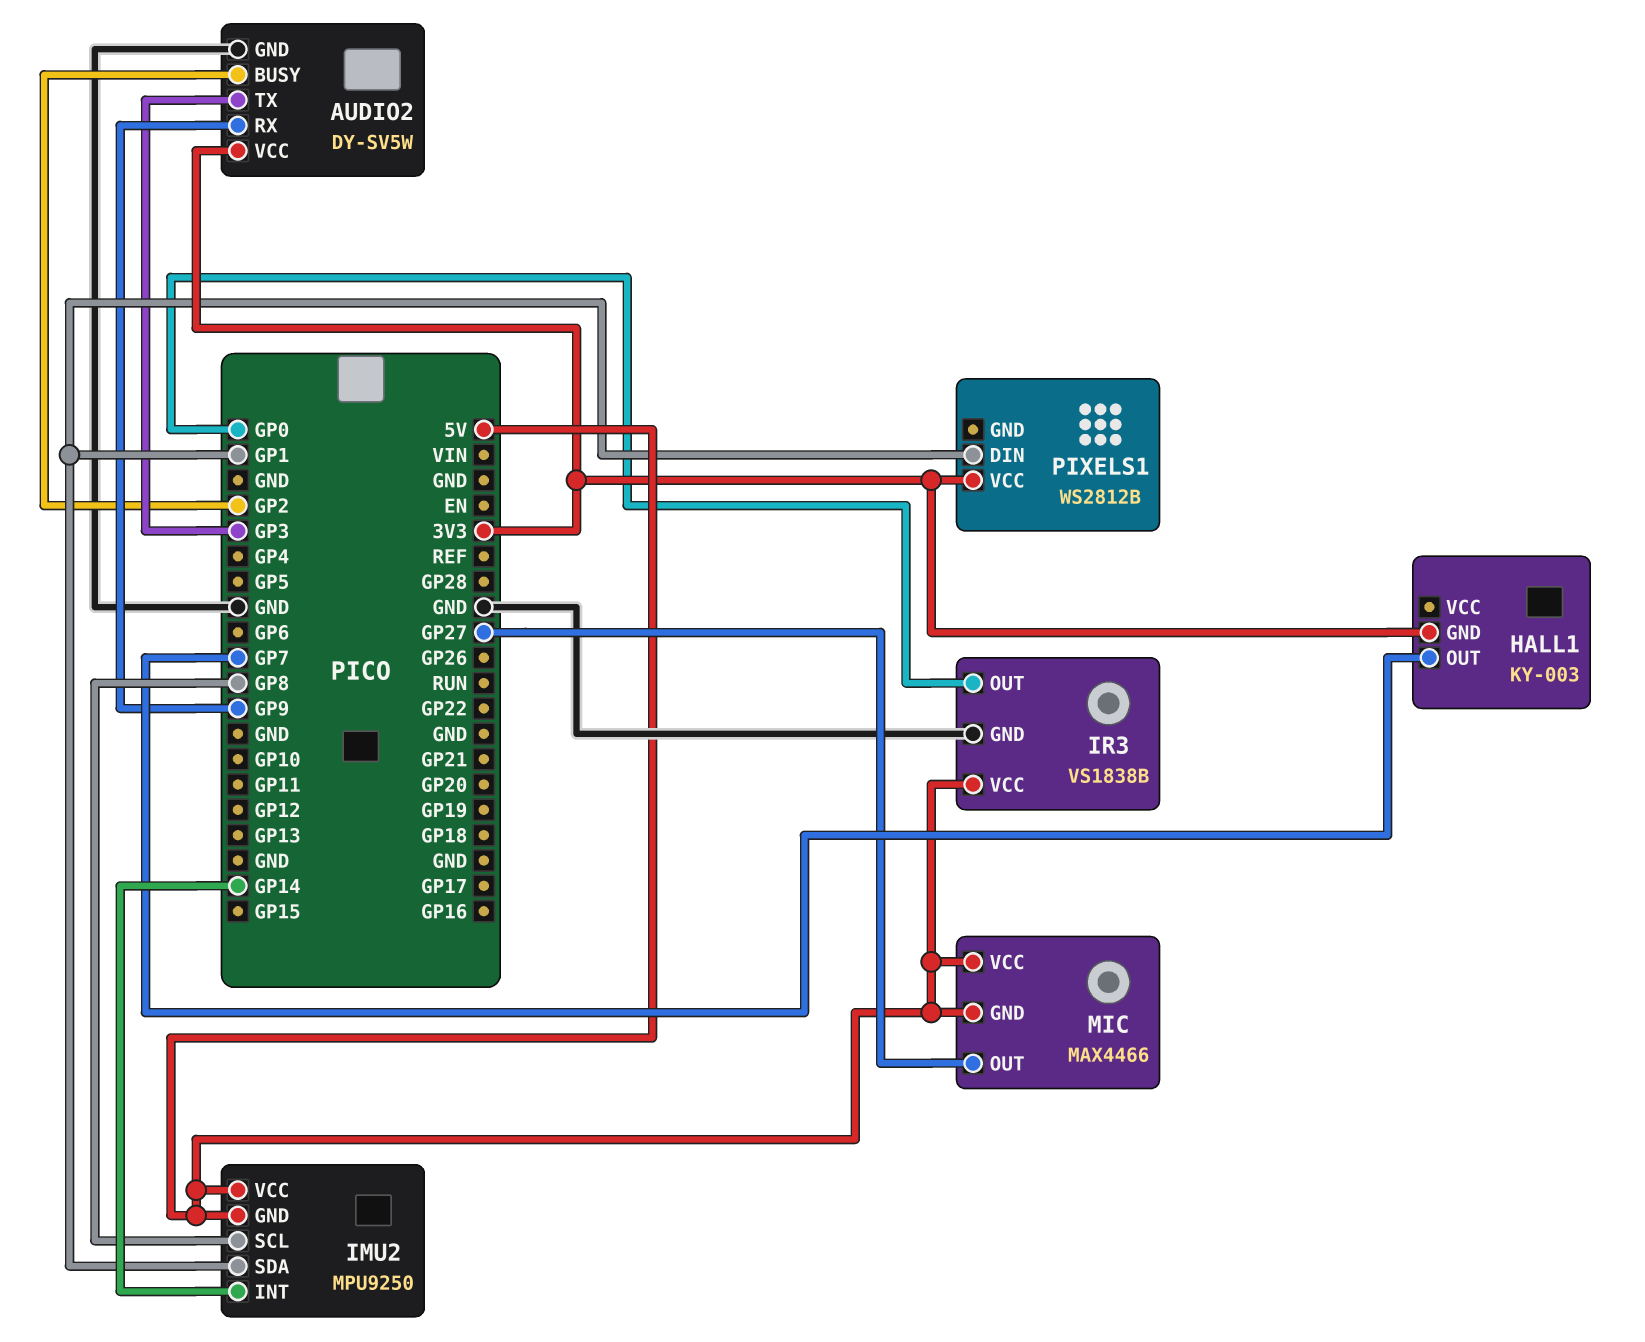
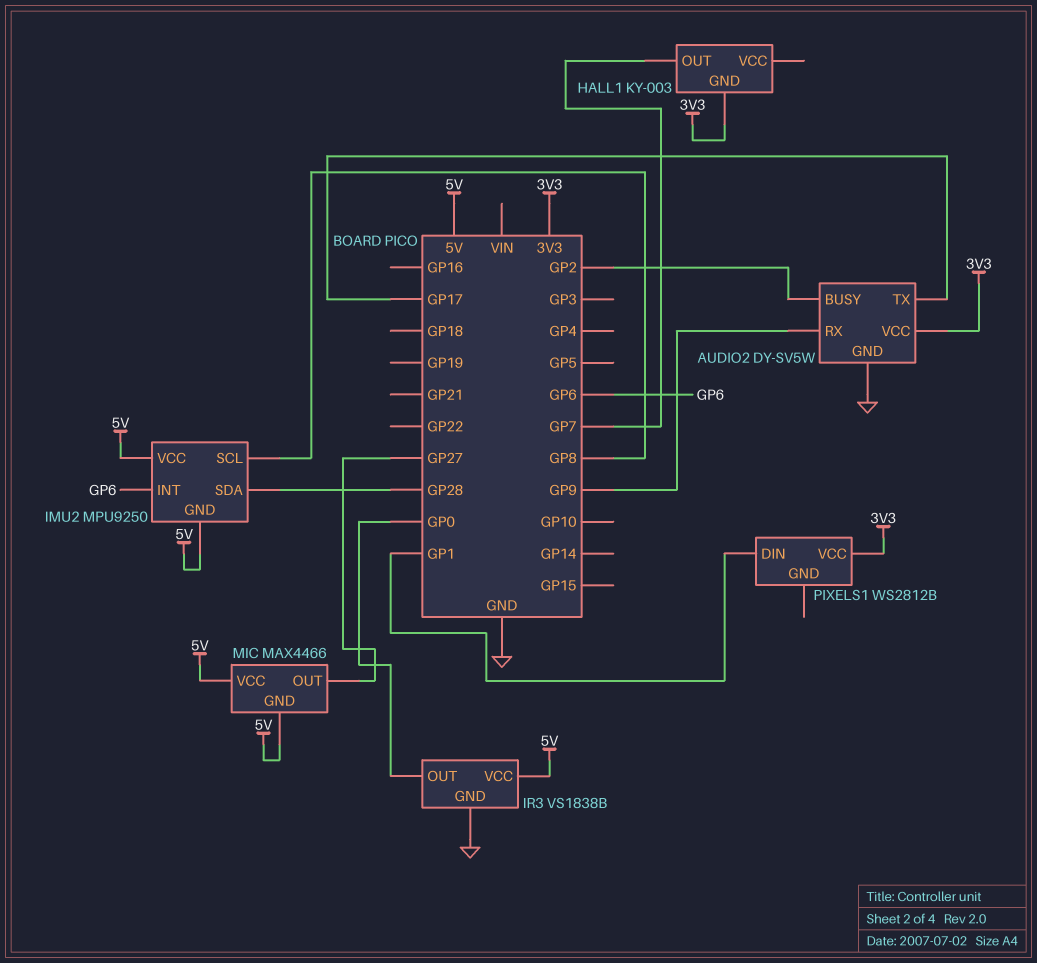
AUDIO2 pin TX: GP3 -> GP17
IMU2 pin INT: GP14 -> GP6
IMU2 pin SDA: GP1 -> GP28

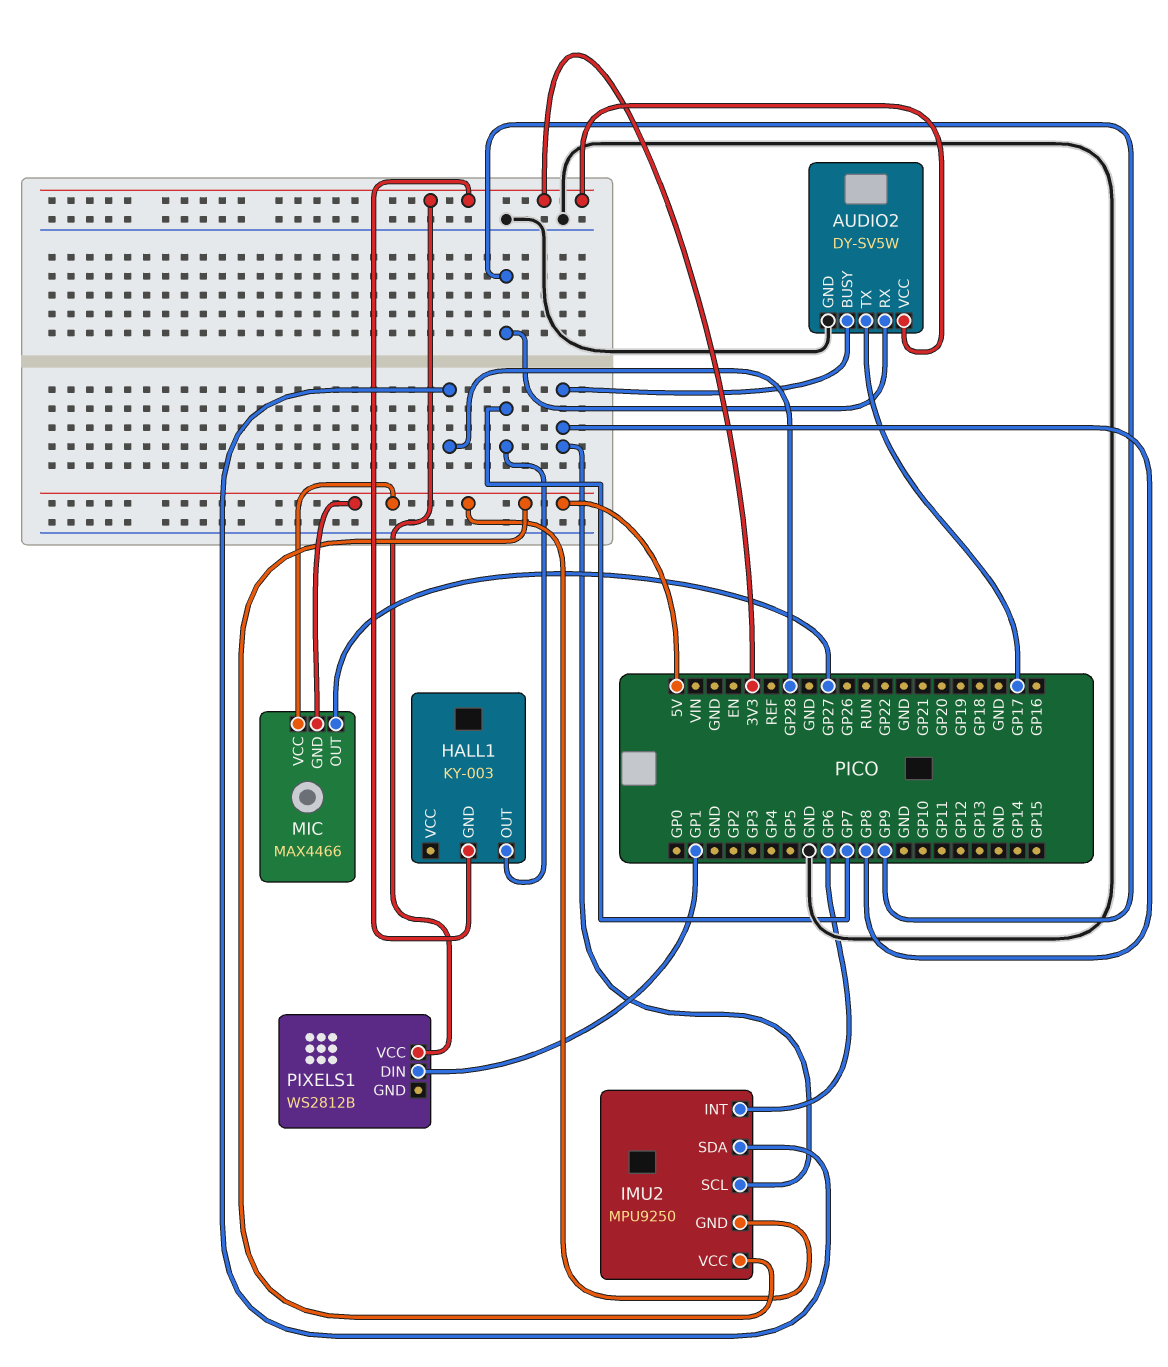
AUDIO2 pin BUSY: GP2 -> GP8
IR3: VS1838B -> none
IR3 pin GND: GND -> none
IR3 pin OUT: GP0 -> none
IR3 pin VCC: 5V -> none

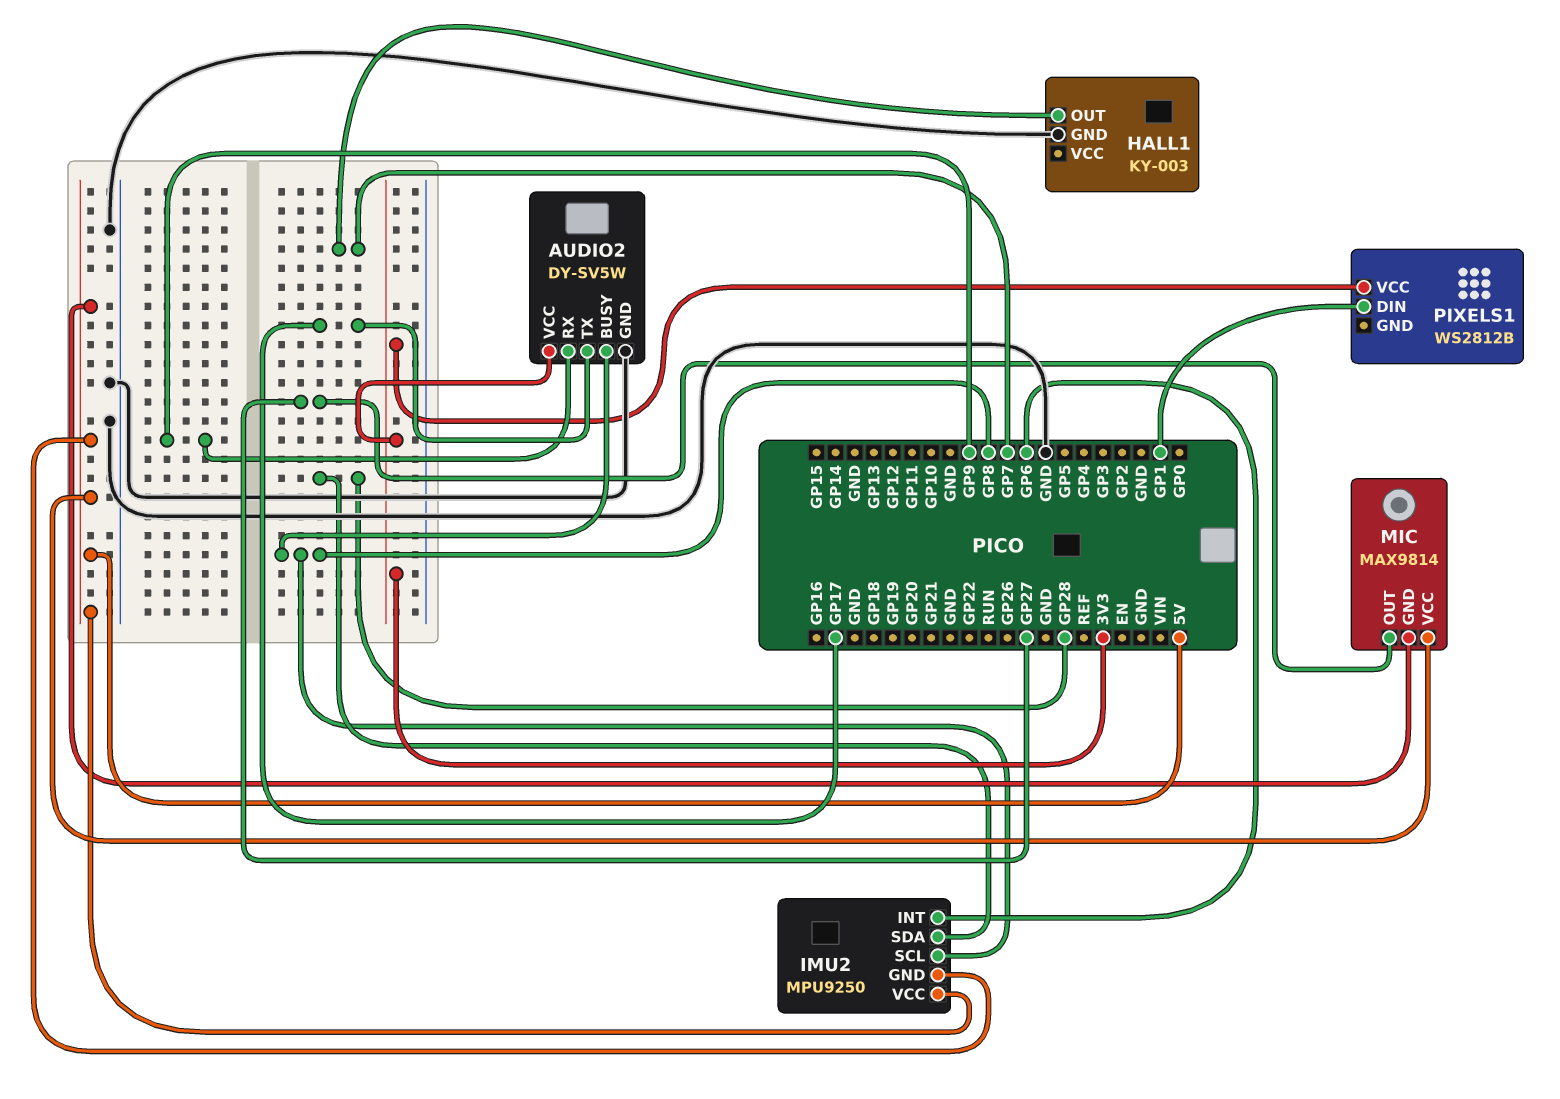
HALL1 pin GND: 3V3 -> GND
MIC: MAX4466 -> MAX9814

